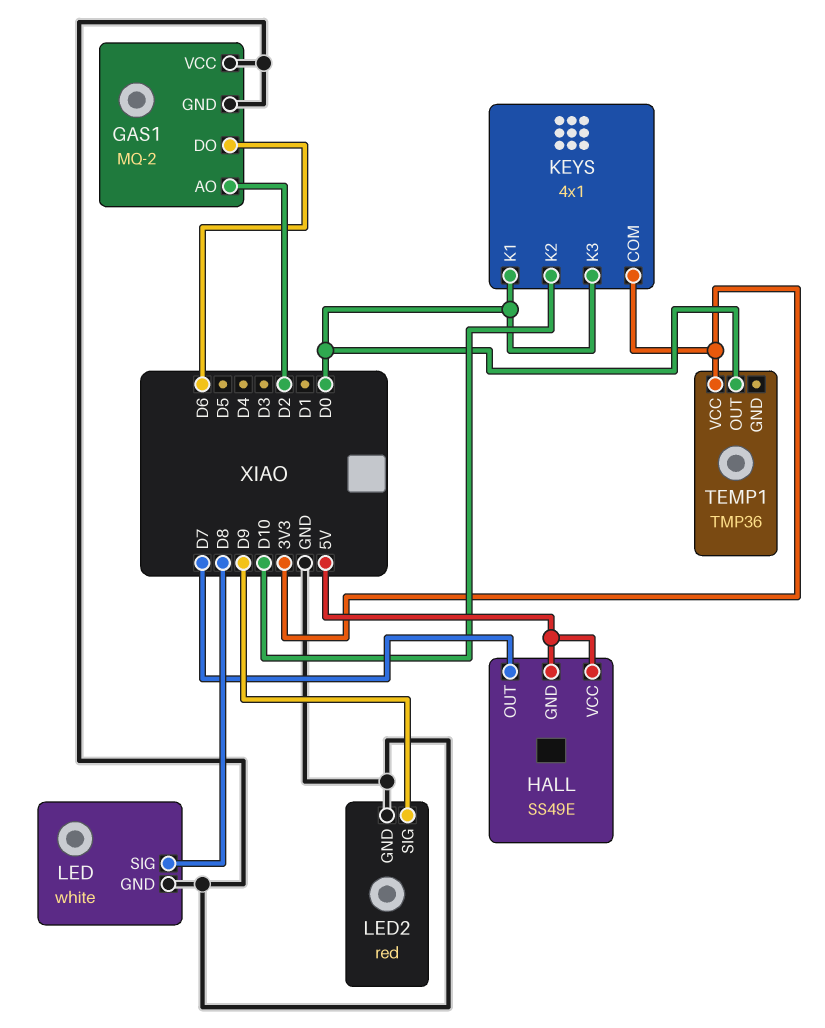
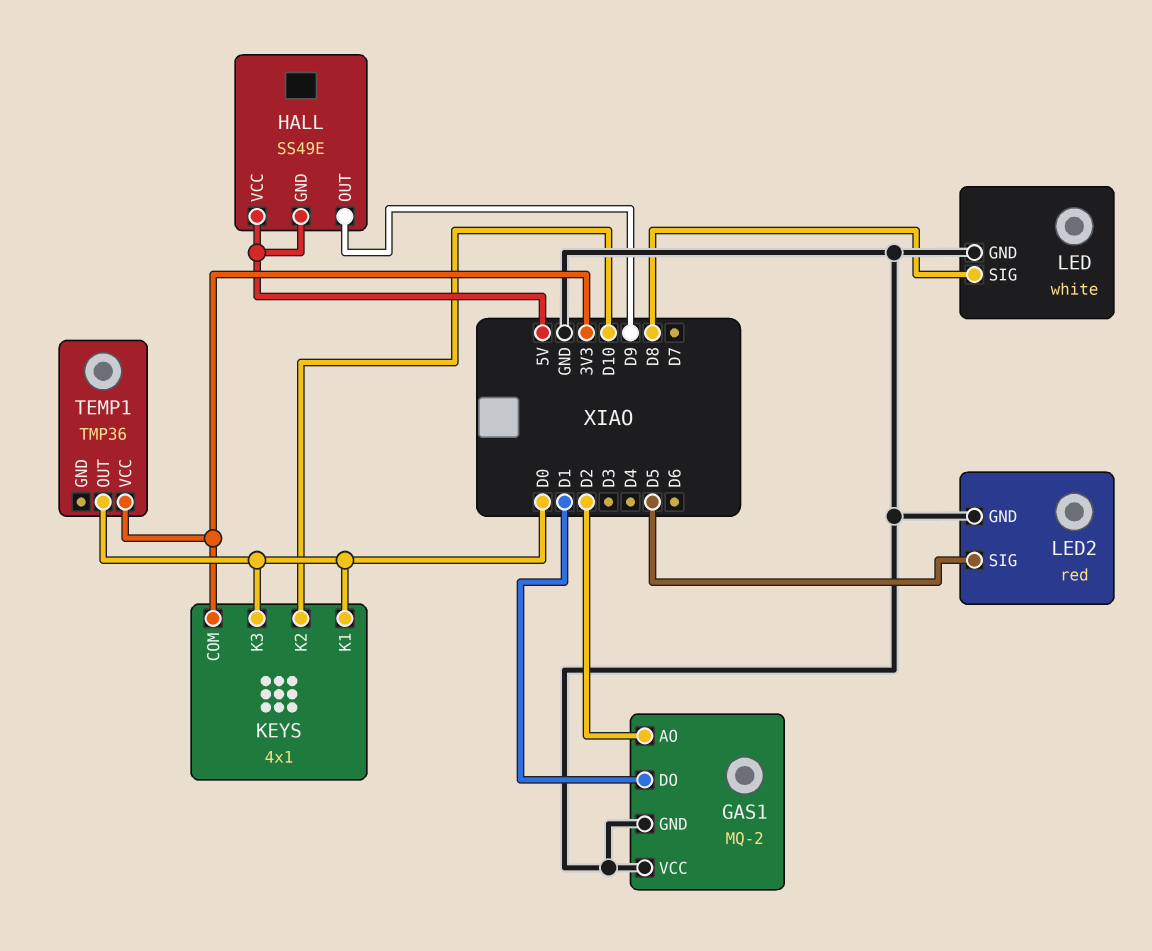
GAS1 pin DO: D6 -> D1
HALL pin OUT: D7 -> D9
LED2 pin SIG: D9 -> D5

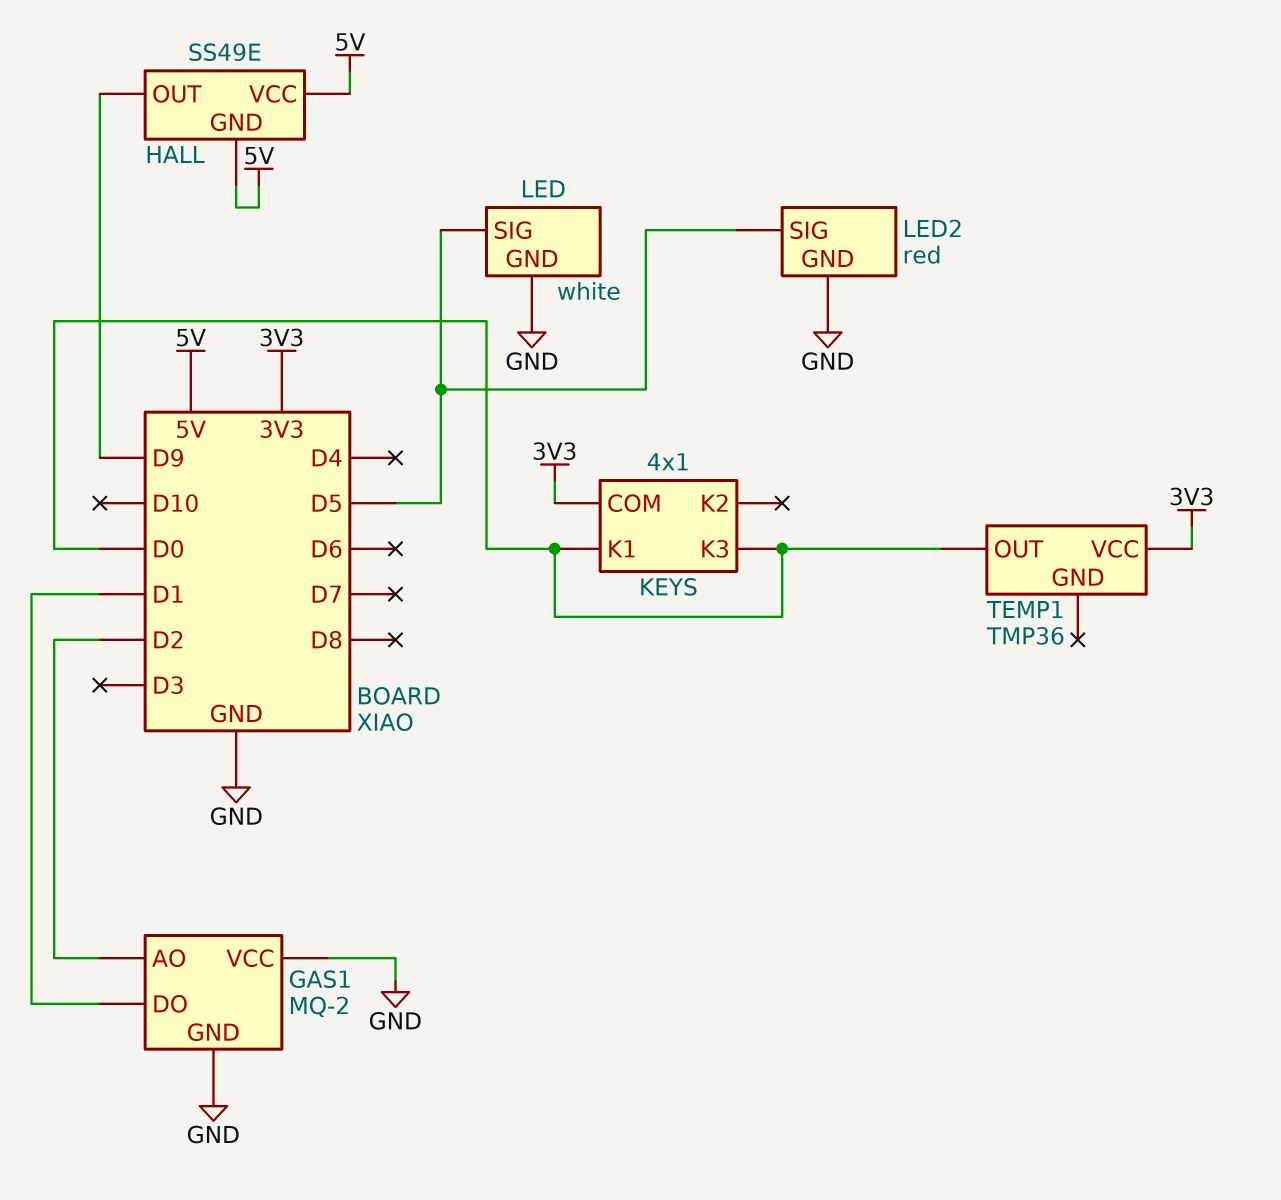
KEYS pin K2: D10 -> none
LED pin SIG: D8 -> D5

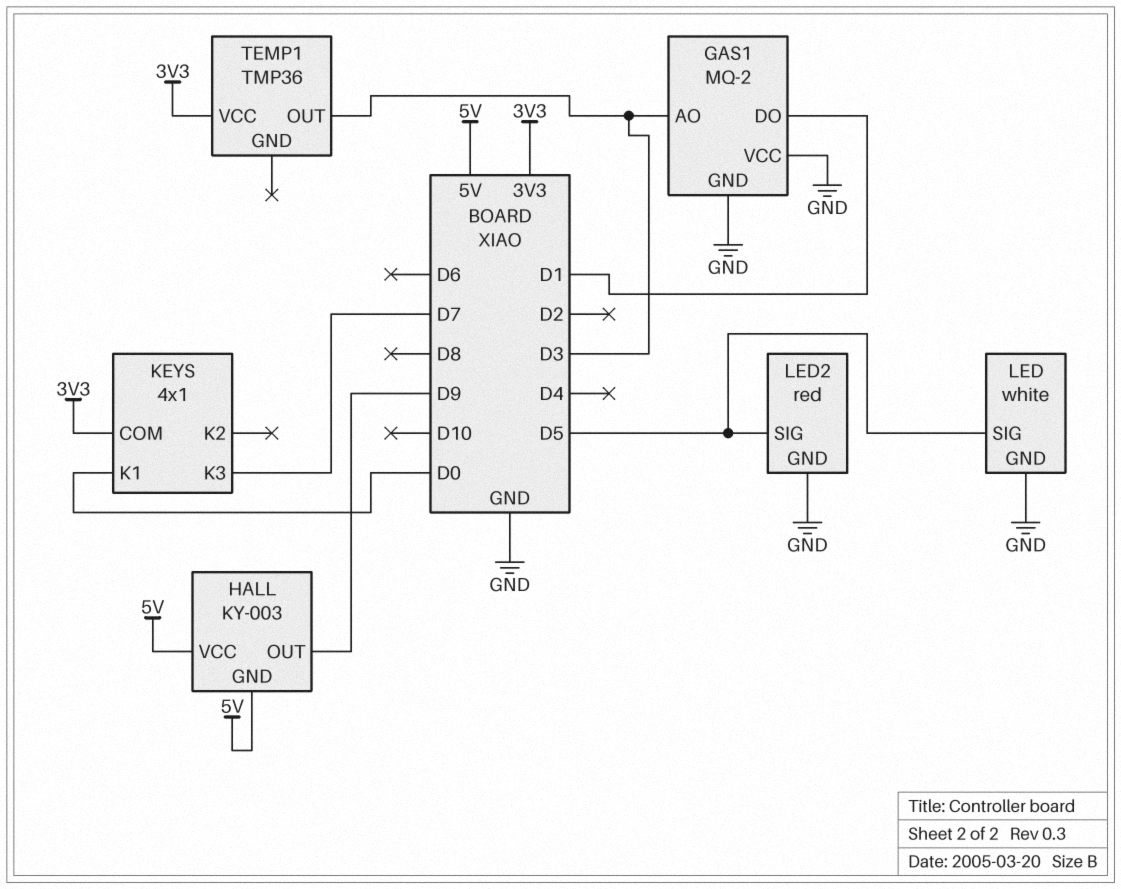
GAS1 pin AO: D2 -> D3
HALL: SS49E -> KY-003
KEYS pin K3: D0 -> D7
TEMP1 pin OUT: D0 -> D3

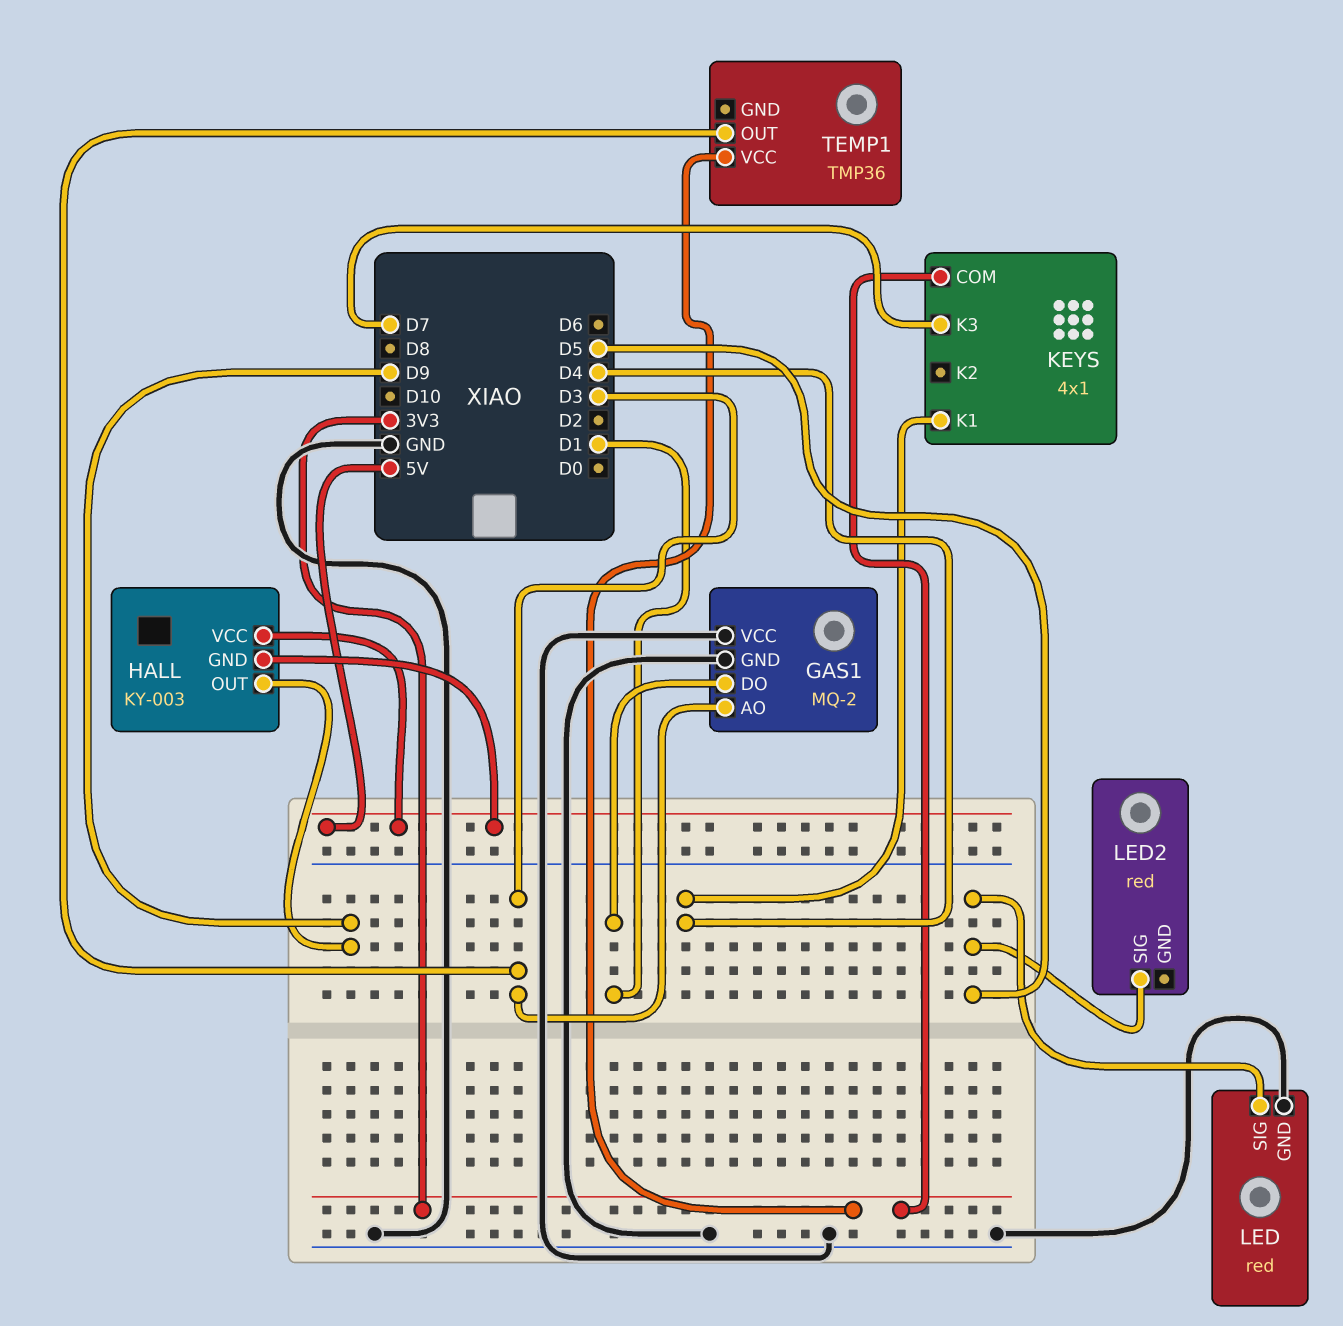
KEYS pin K1: D0 -> D4
LED: white -> red
LED2 pin GND: GND -> none

